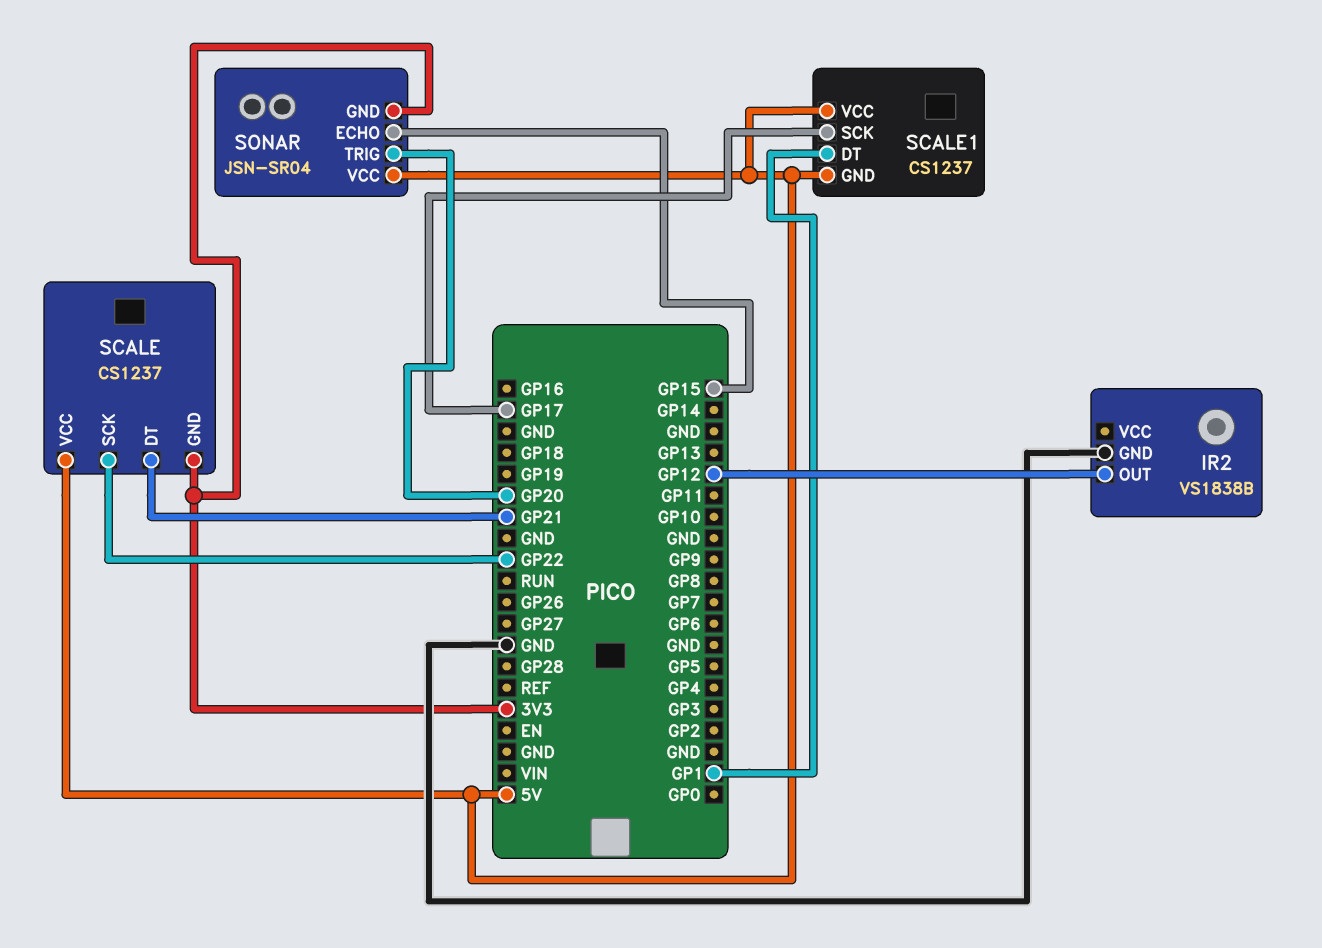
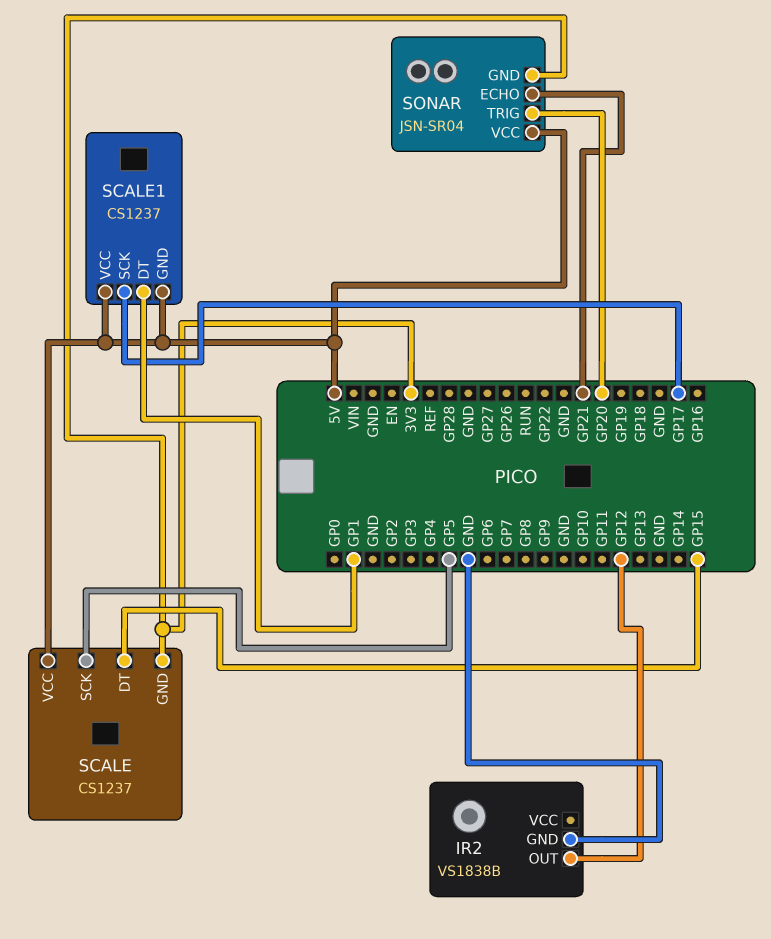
SCALE pin DT: GP21 -> GP15
SCALE pin SCK: GP22 -> GP5
SONAR pin ECHO: GP15 -> GP21

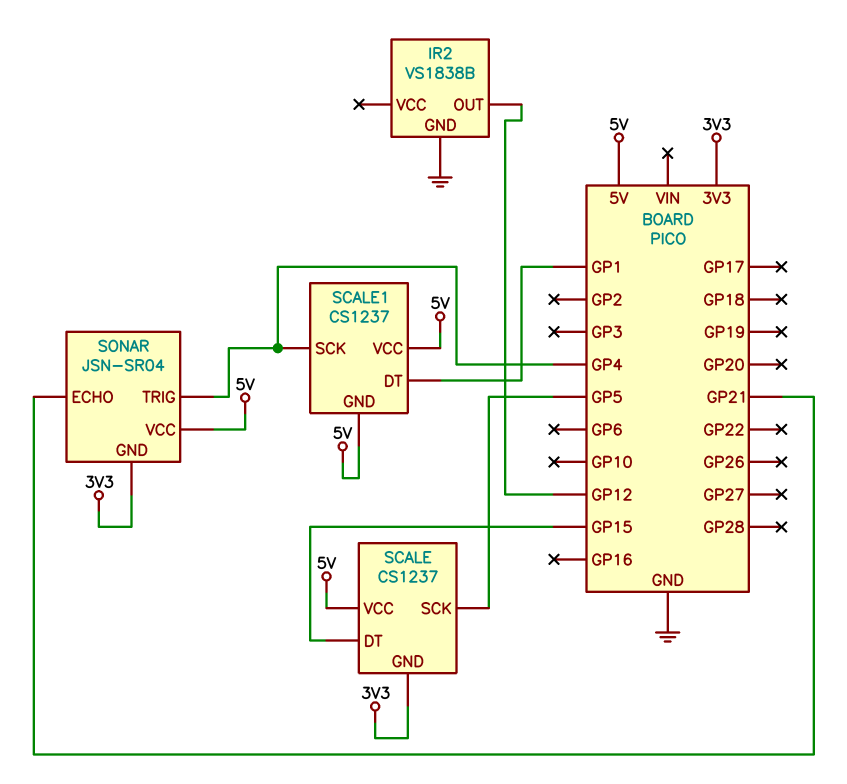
SCALE1 pin SCK: GP17 -> GP4
SONAR pin TRIG: GP20 -> GP4

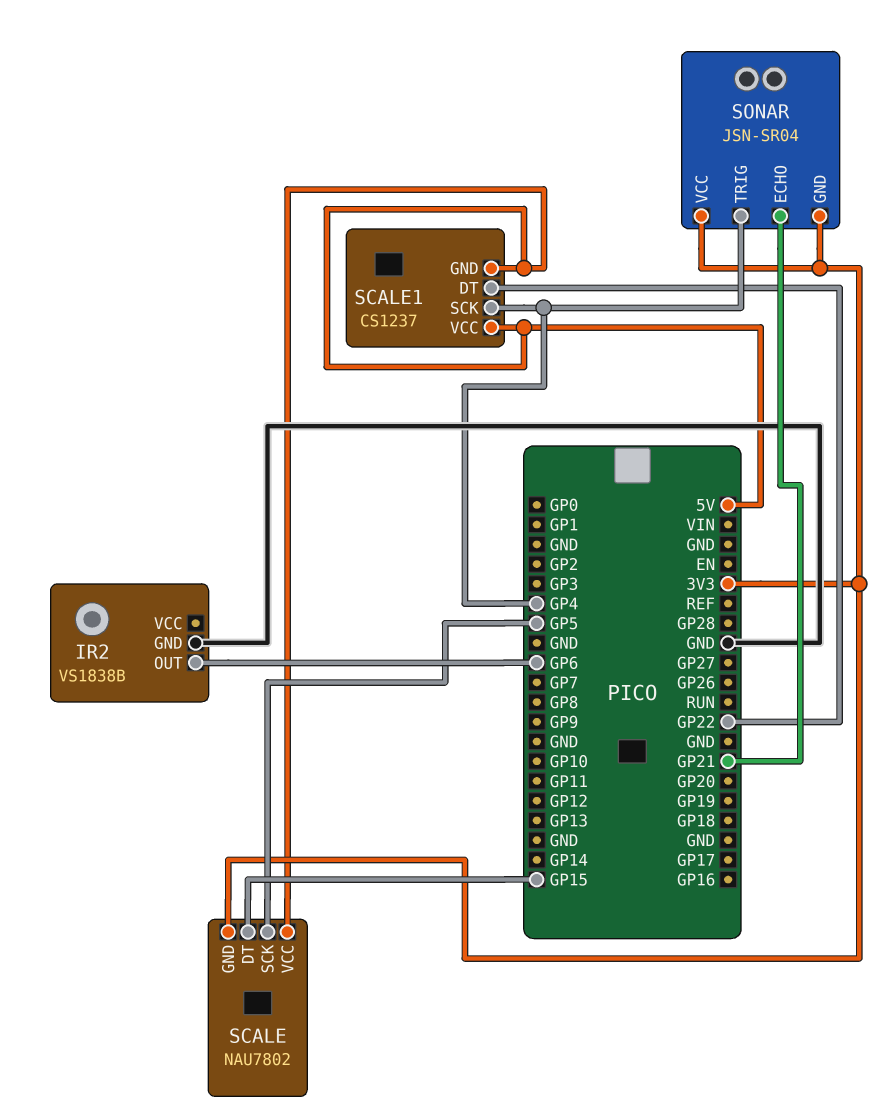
IR2 pin OUT: GP12 -> GP6
SCALE: CS1237 -> NAU7802
SCALE1 pin DT: GP1 -> GP22
SONAR pin VCC: 5V -> 3V3

